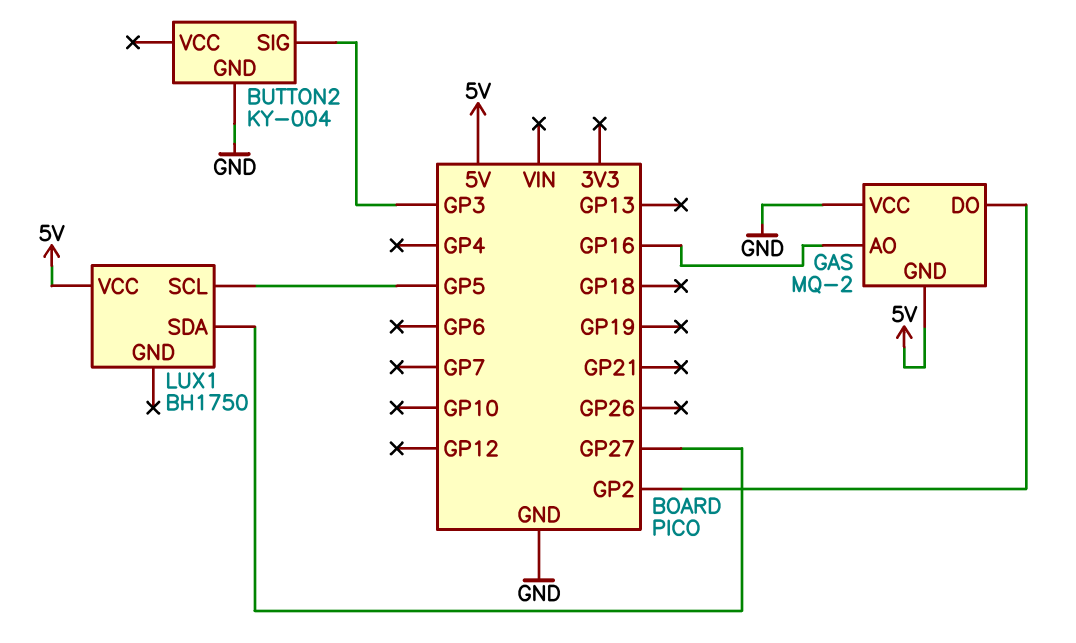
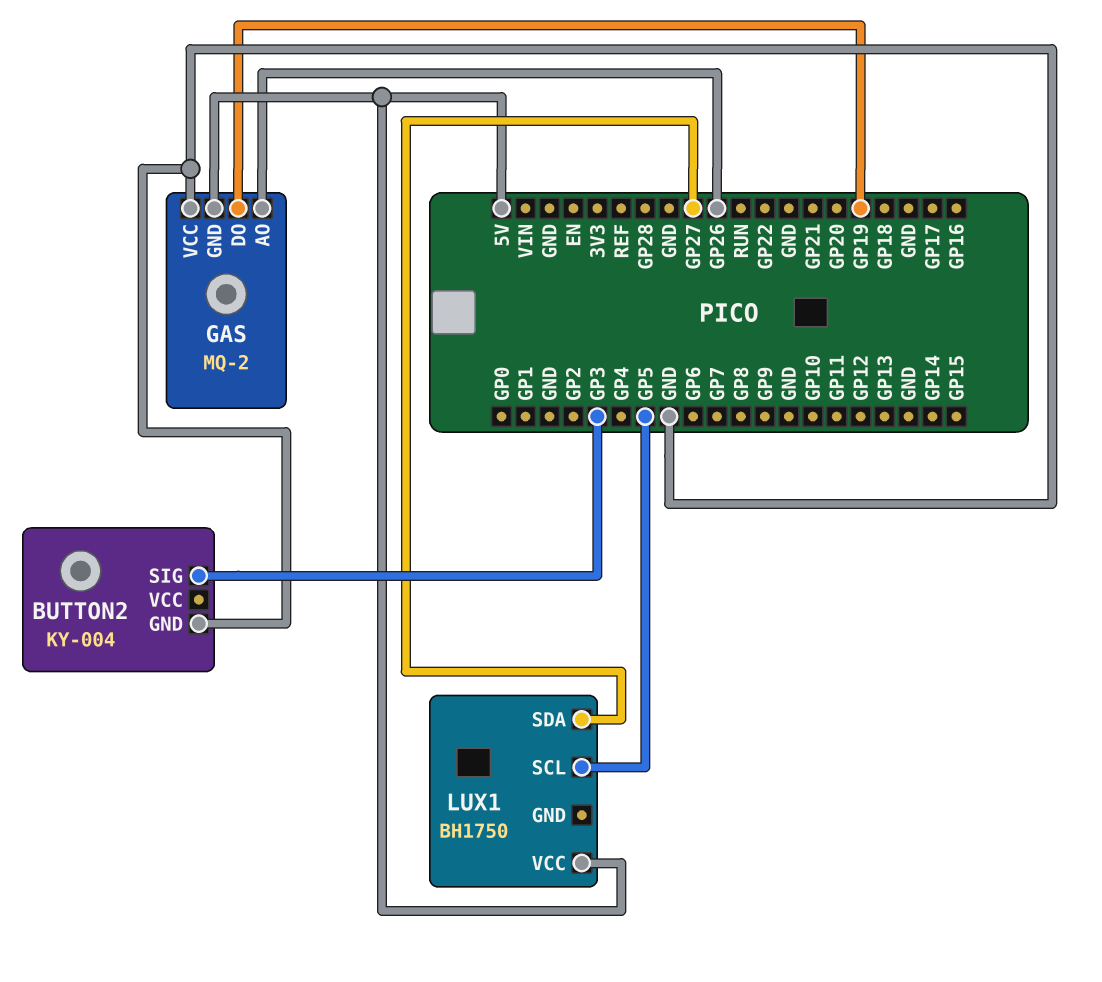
GAS pin AO: GP16 -> GP26
GAS pin DO: GP2 -> GP19

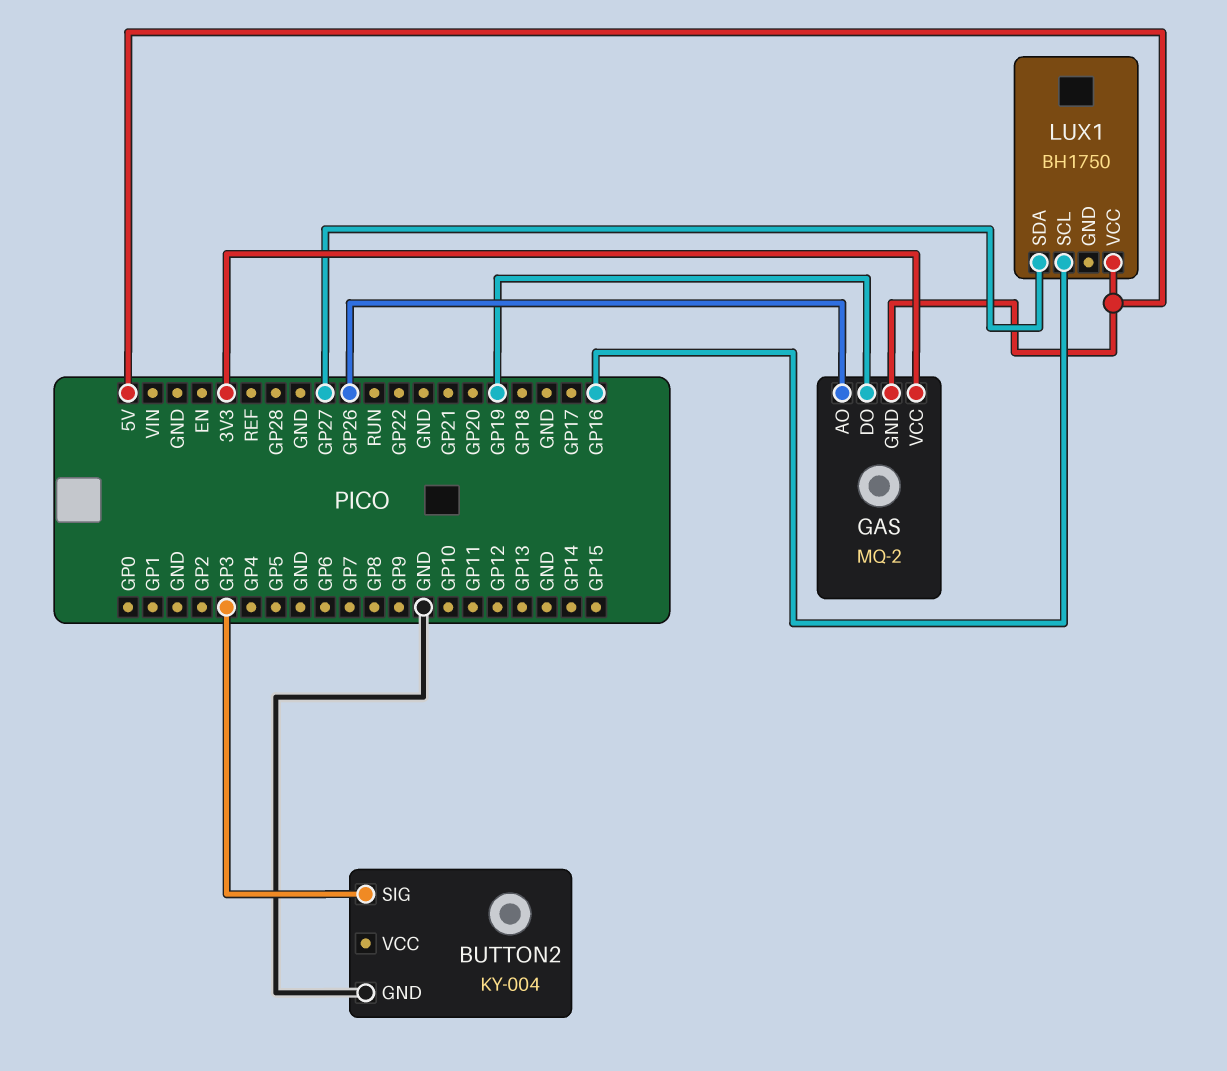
GAS pin VCC: GND -> 3V3
LUX1 pin SCL: GP5 -> GP16

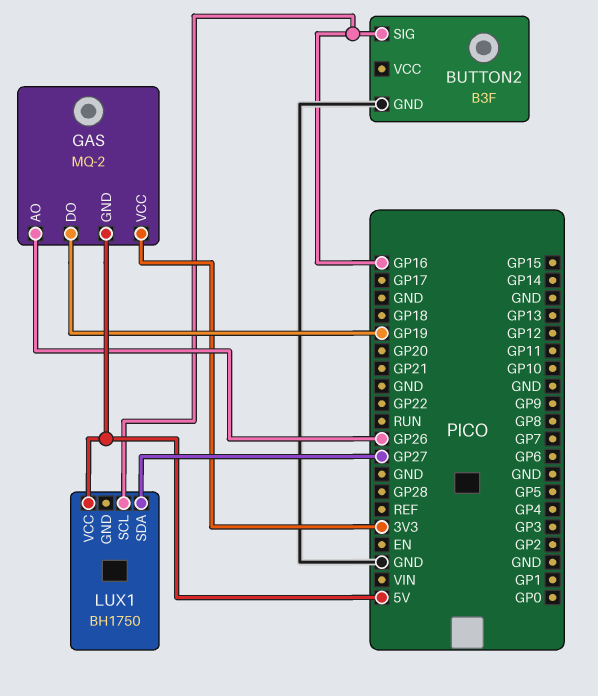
BUTTON2: KY-004 -> B3F
BUTTON2 pin SIG: GP3 -> GP16

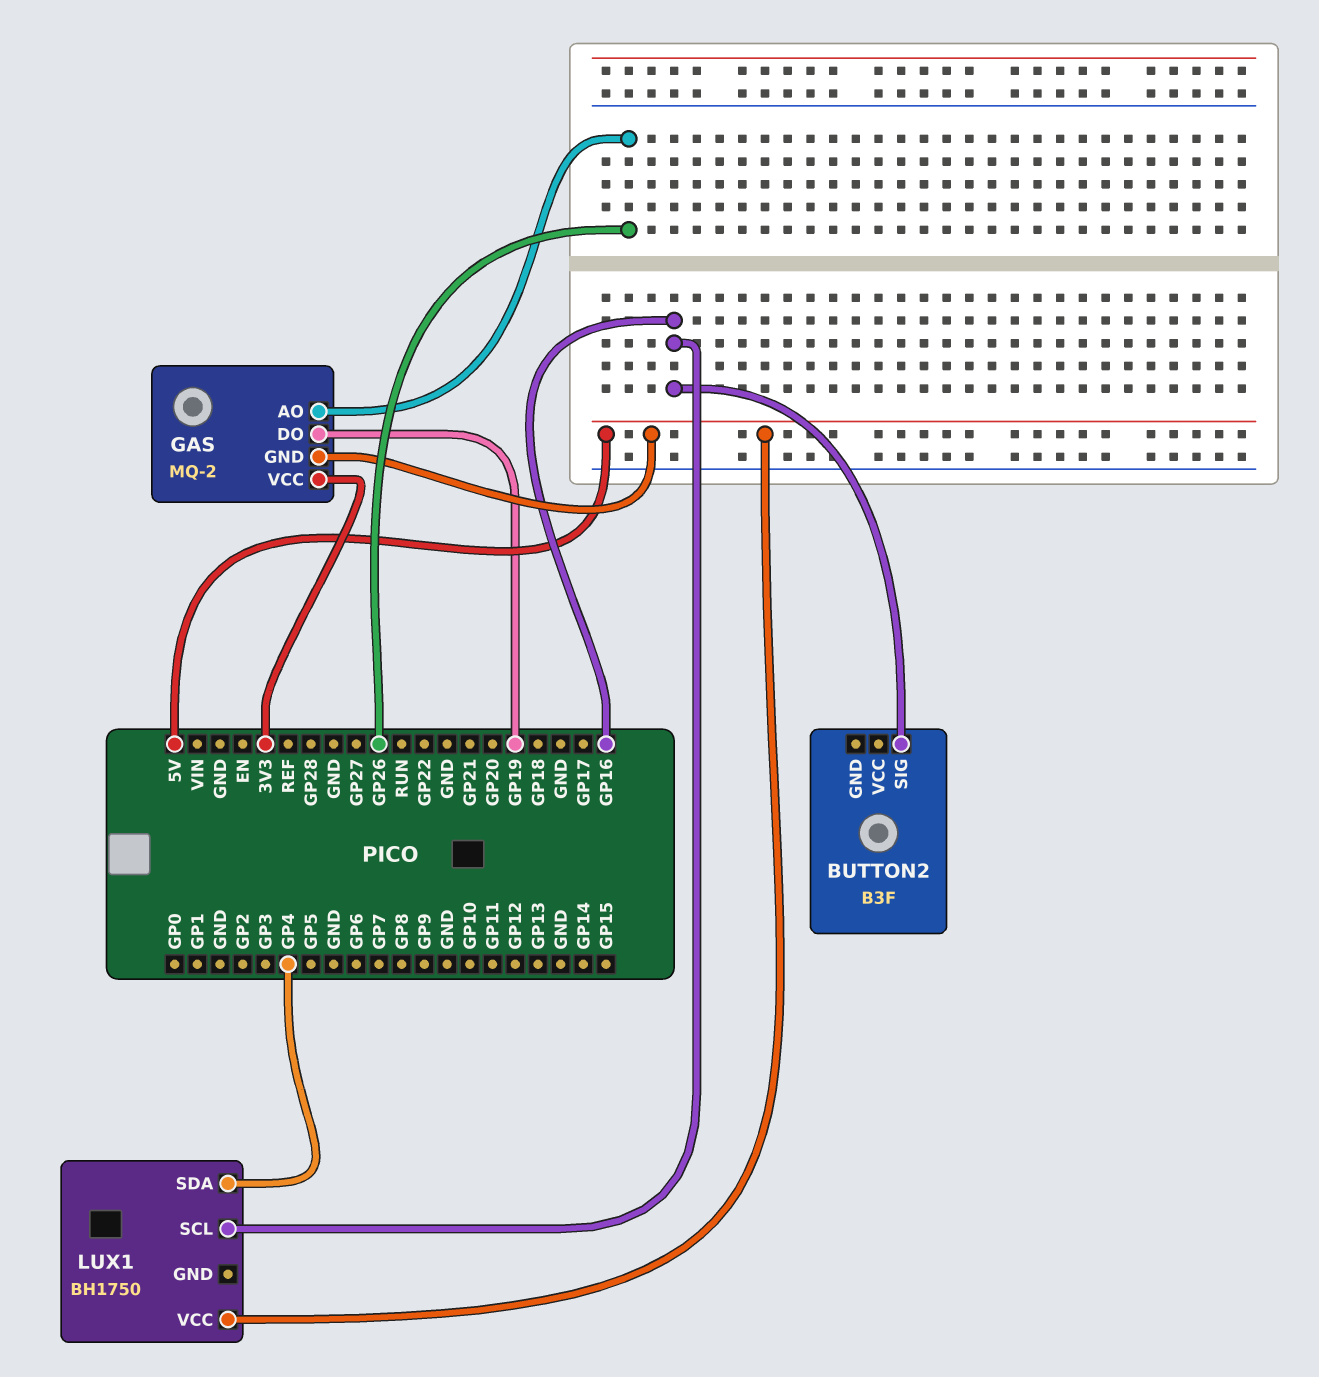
BUTTON2 pin GND: GND -> none
LUX1 pin SDA: GP27 -> GP4

